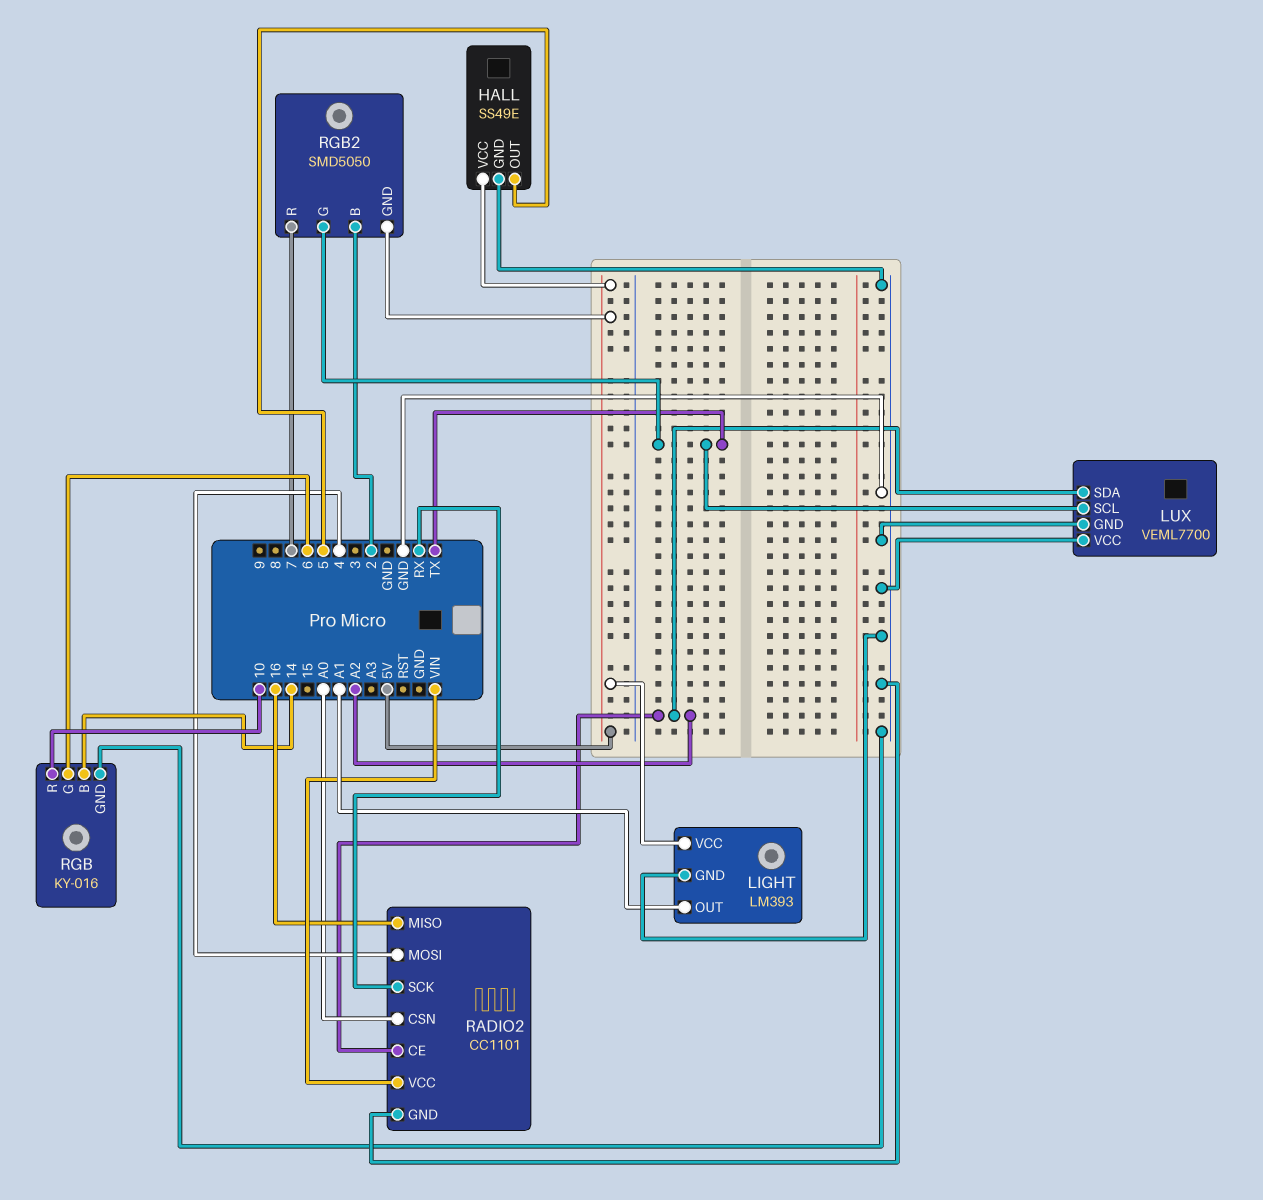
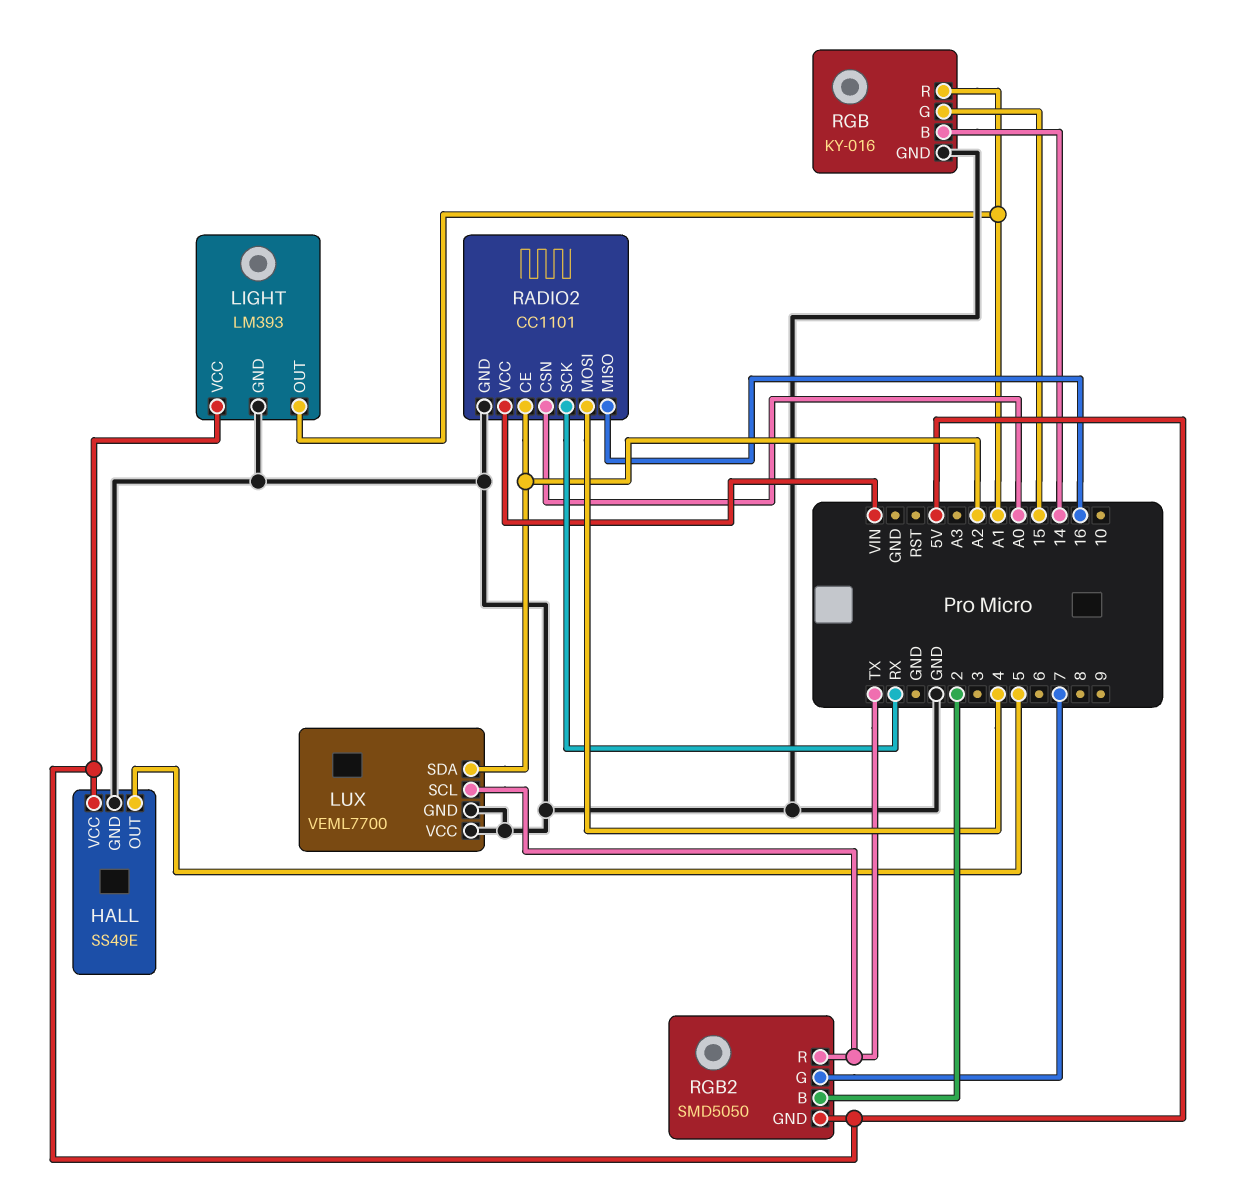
RGB pin G: 6 -> 15
RGB pin R: 10 -> A1
RGB2 pin G: TX -> 7
RGB2 pin R: 7 -> TX

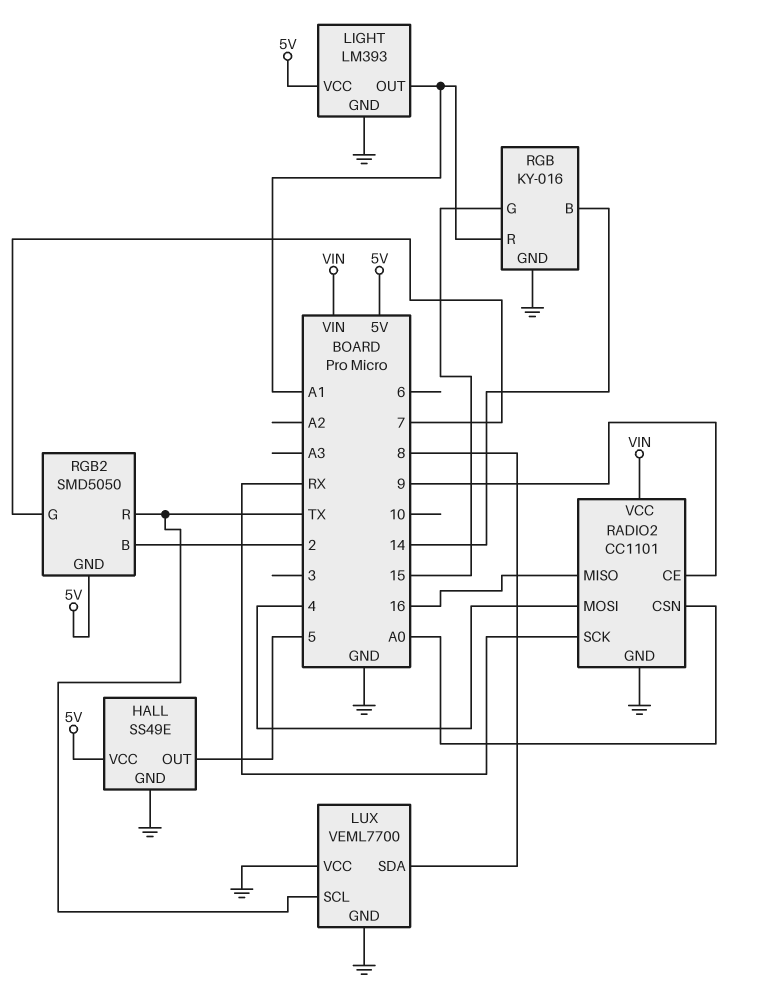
LUX pin SDA: A2 -> 8
RADIO2 pin CE: A2 -> 9

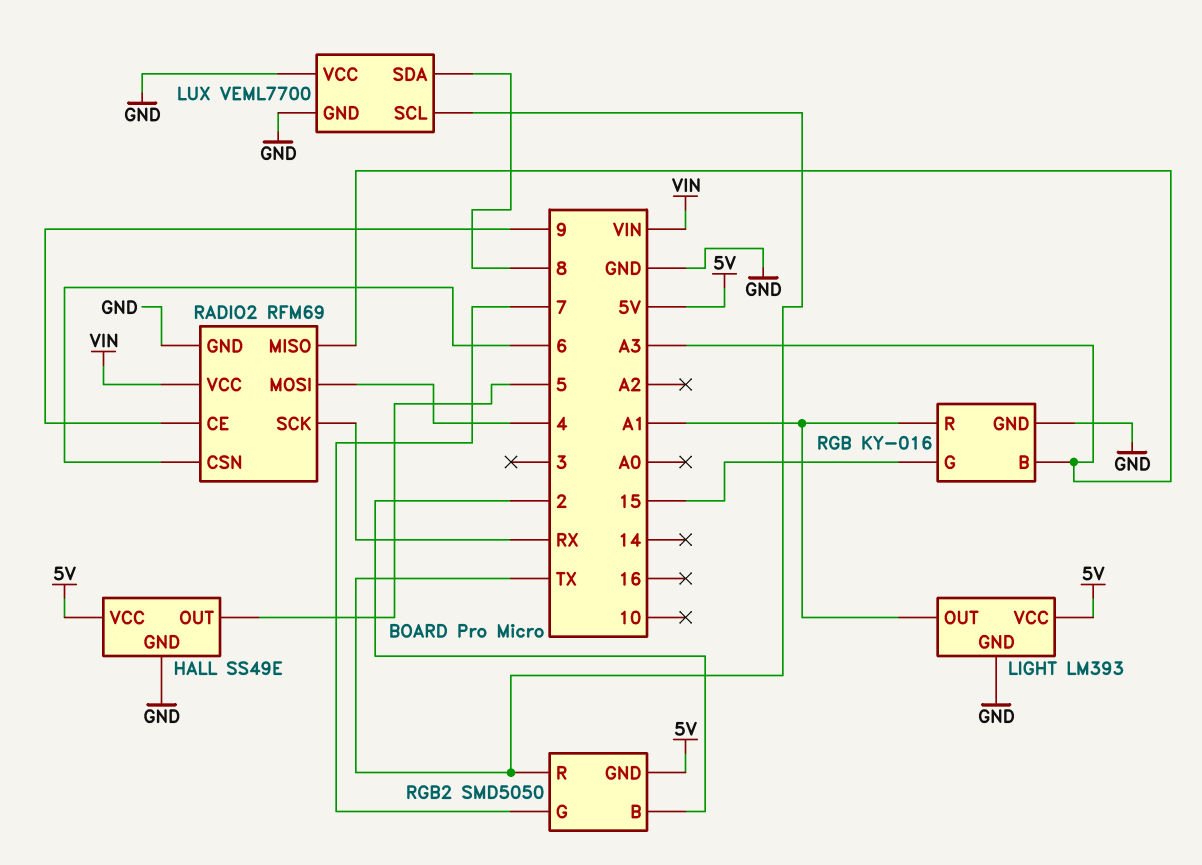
RADIO2: CC1101 -> RFM69
RADIO2 pin CSN: A0 -> 6
RADIO2 pin MISO: 16 -> A3
RGB pin B: 14 -> A3

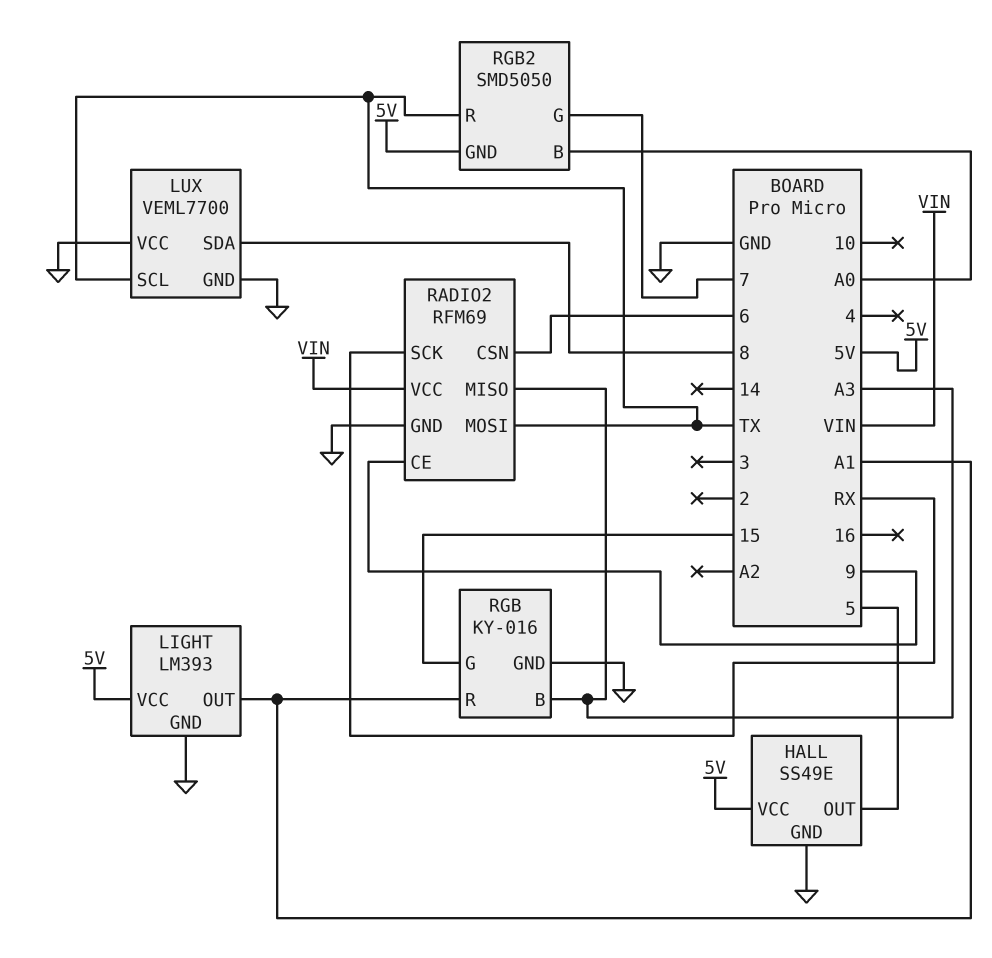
RADIO2 pin MOSI: 4 -> TX
RGB2 pin B: 2 -> A0

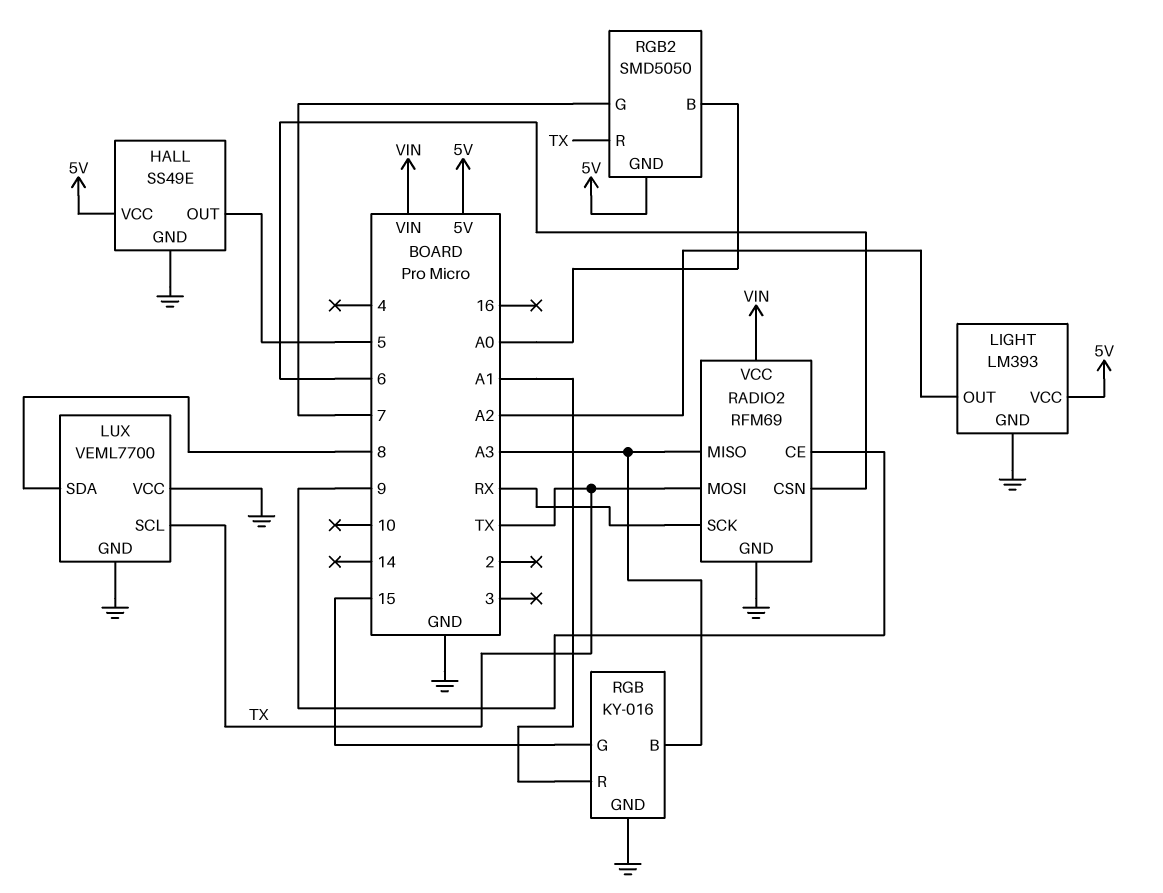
LIGHT pin OUT: A1 -> A2

